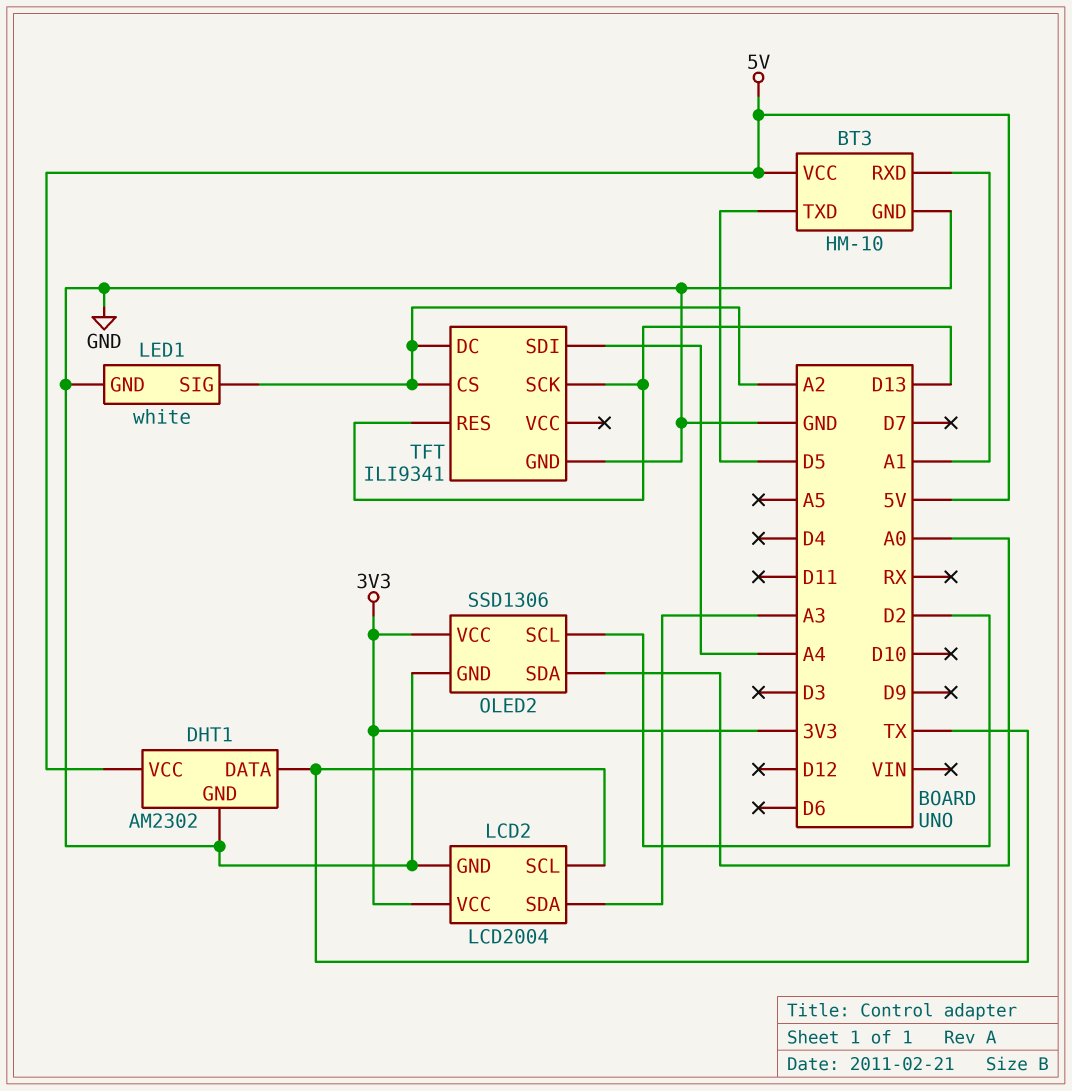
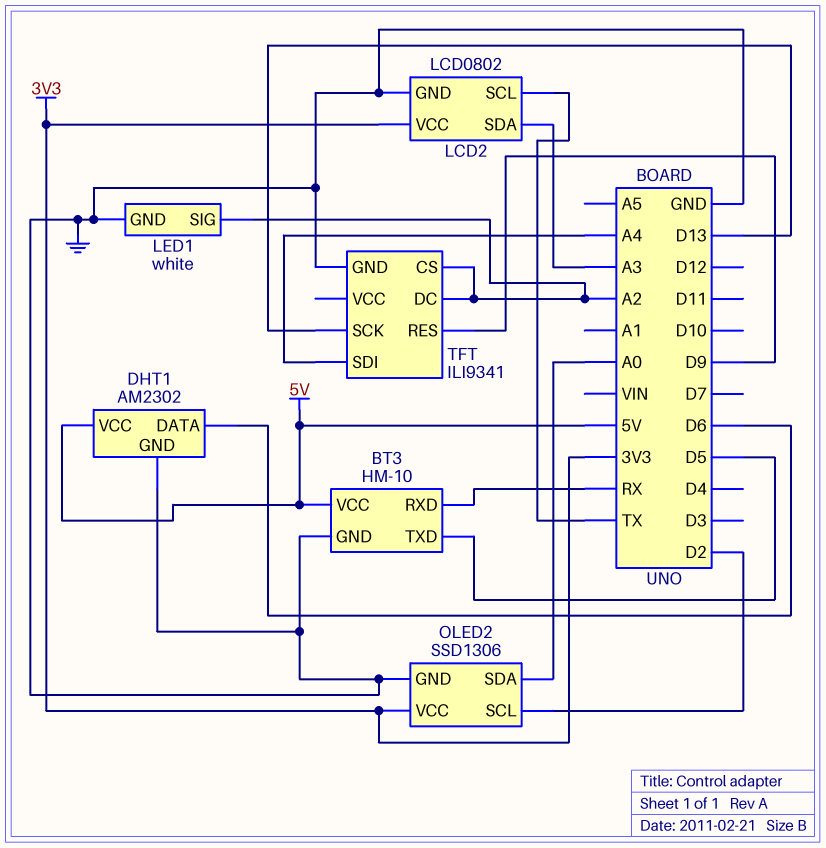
BT3 pin RXD: A1 -> RX
DHT1 pin DATA: TX -> D6
LCD2: LCD2004 -> LCD0802
TFT pin RES: D13 -> D9

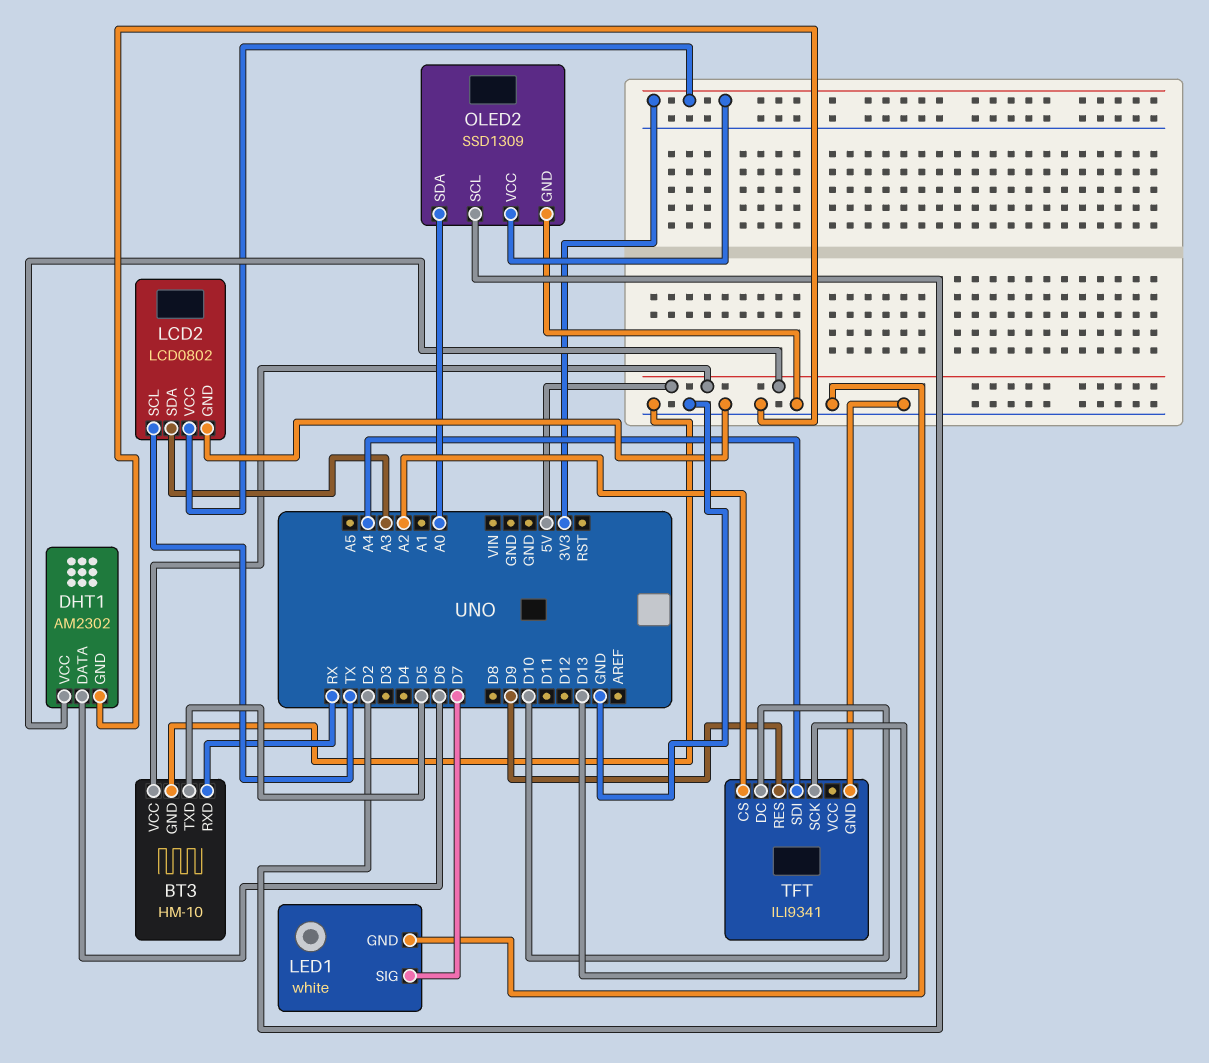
LED1 pin SIG: A2 -> D7
OLED2: SSD1306 -> SSD1309
TFT pin DC: A2 -> D10

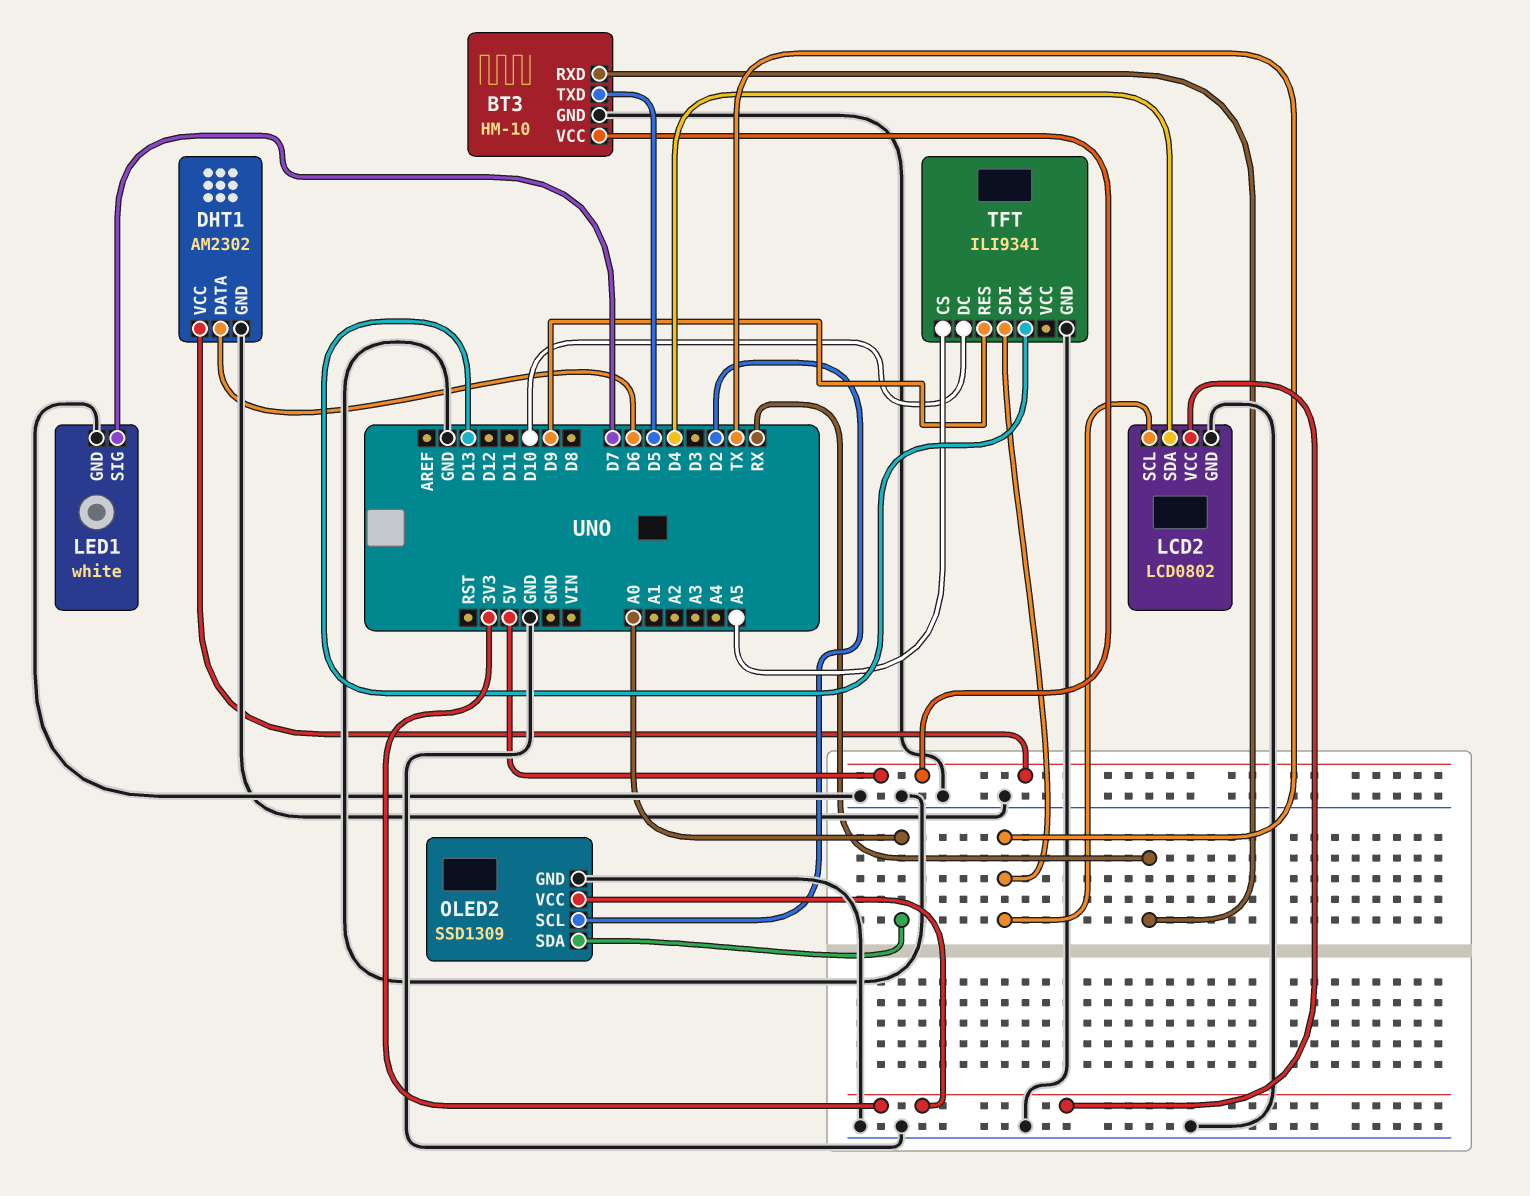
LCD2 pin SDA: A3 -> D4
TFT pin CS: A2 -> A5
TFT pin SDI: A4 -> TX

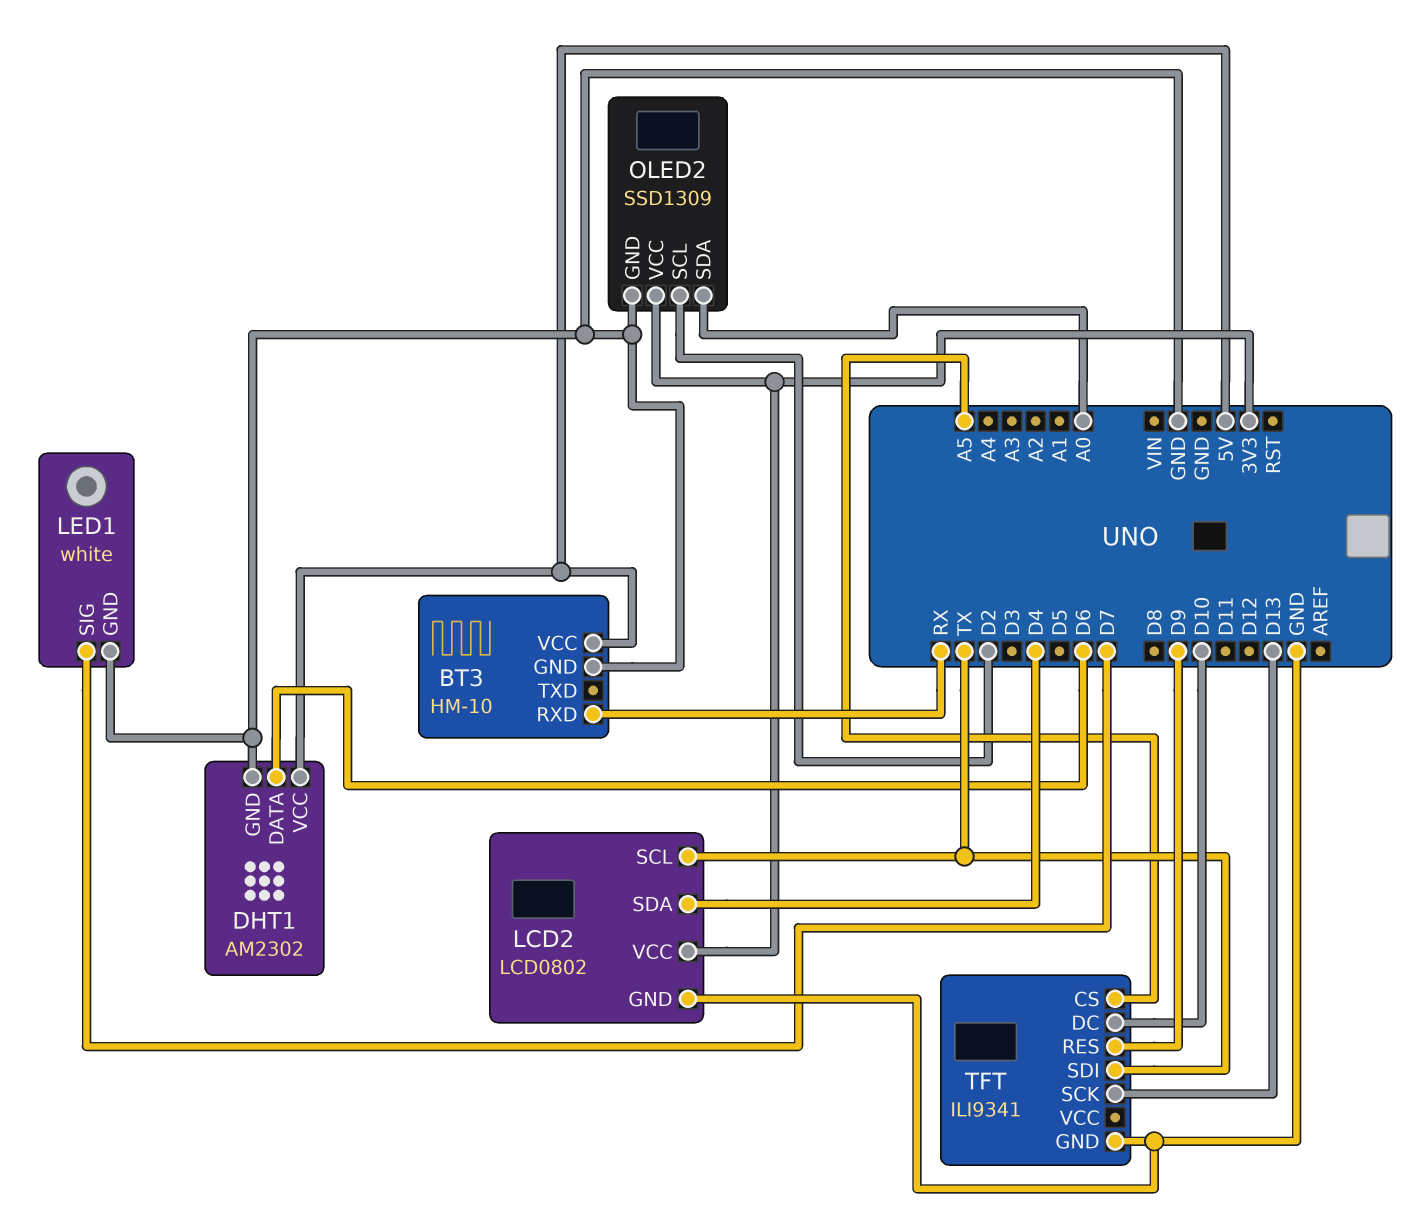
BT3 pin TXD: D5 -> none

